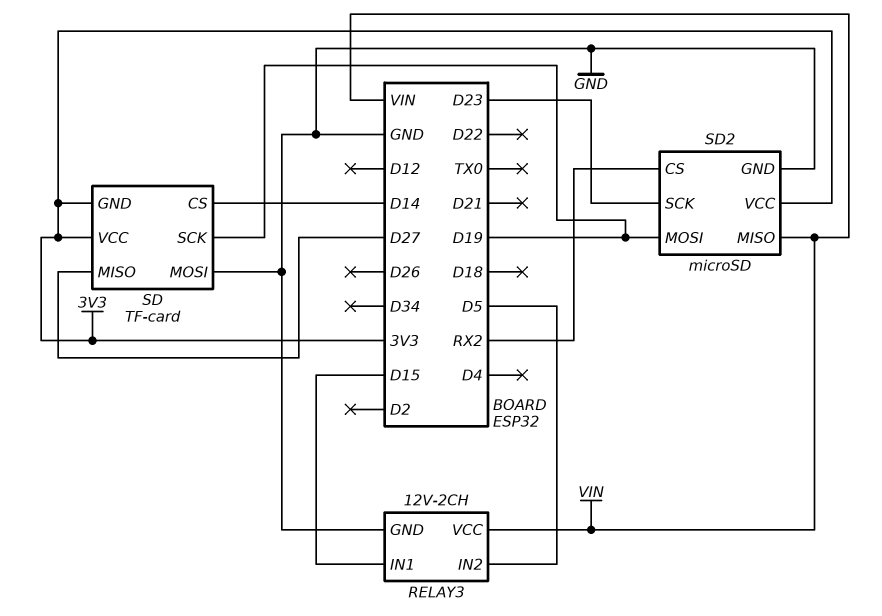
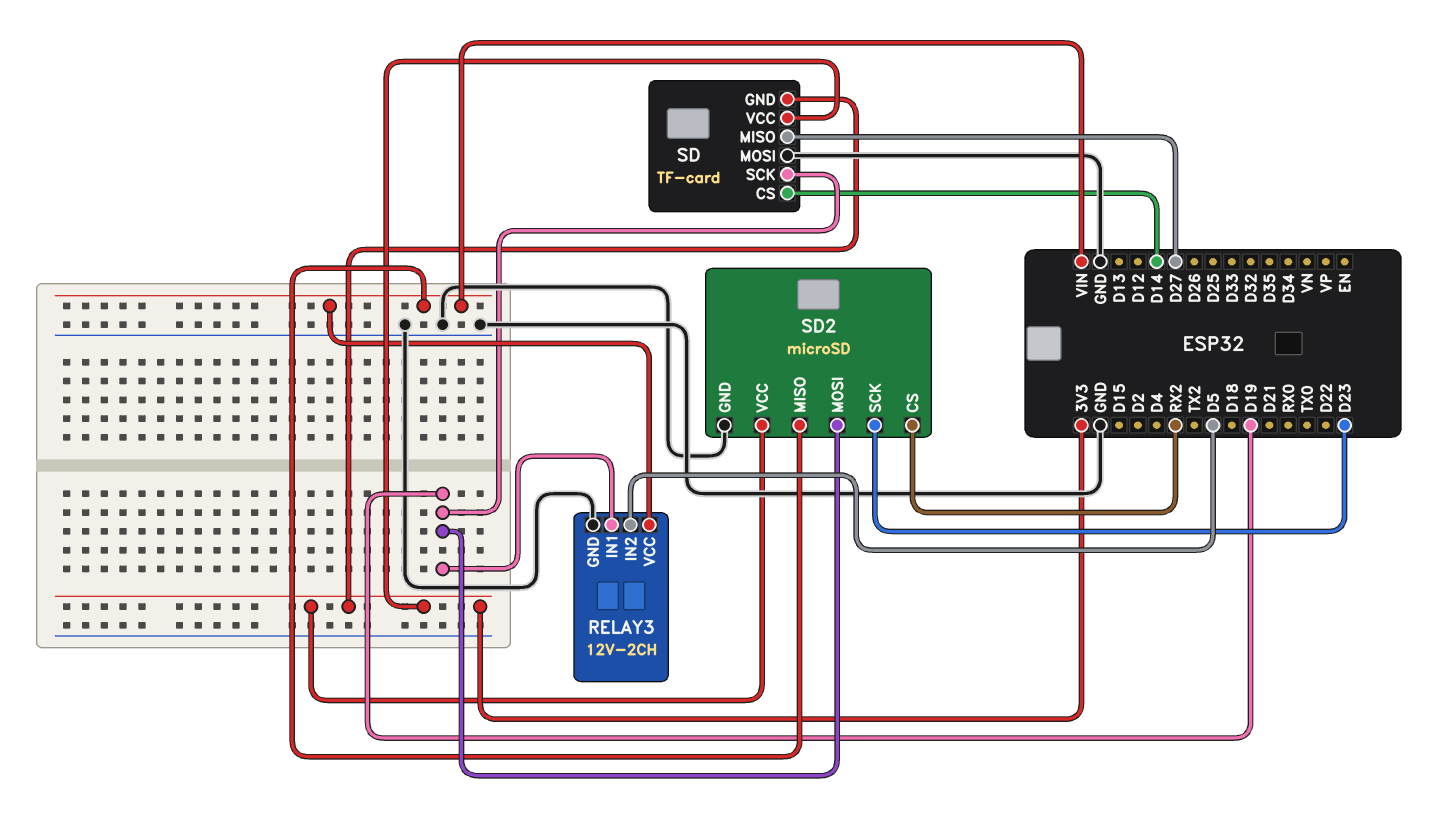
RELAY3 pin IN1: D15 -> D19

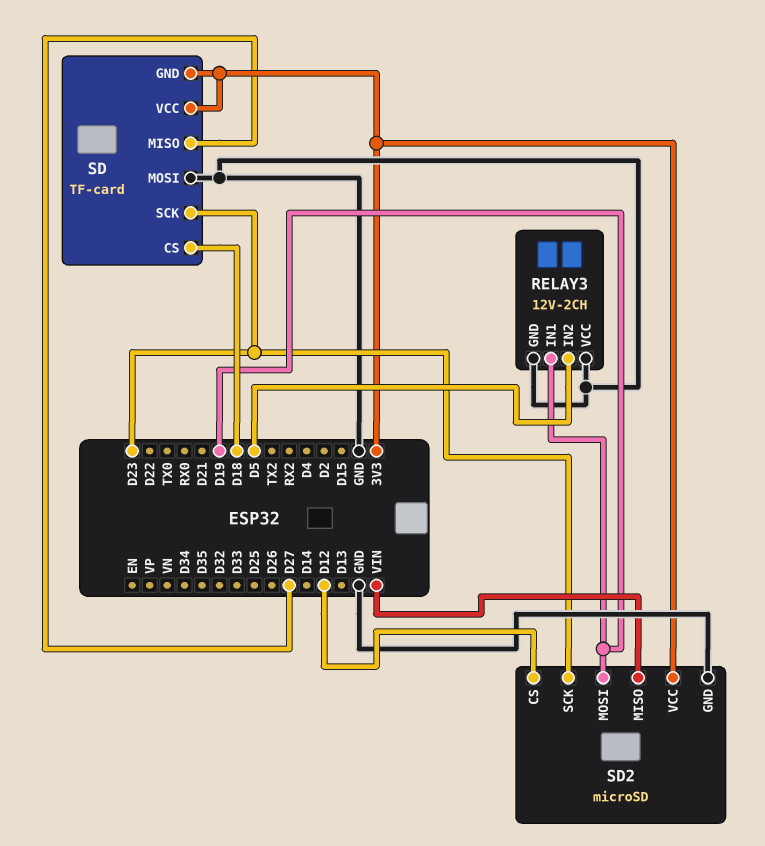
RELAY3 pin VCC: VIN -> GND
SD pin CS: D14 -> D18
SD pin SCK: D19 -> D23
SD2 pin CS: RX2 -> D12

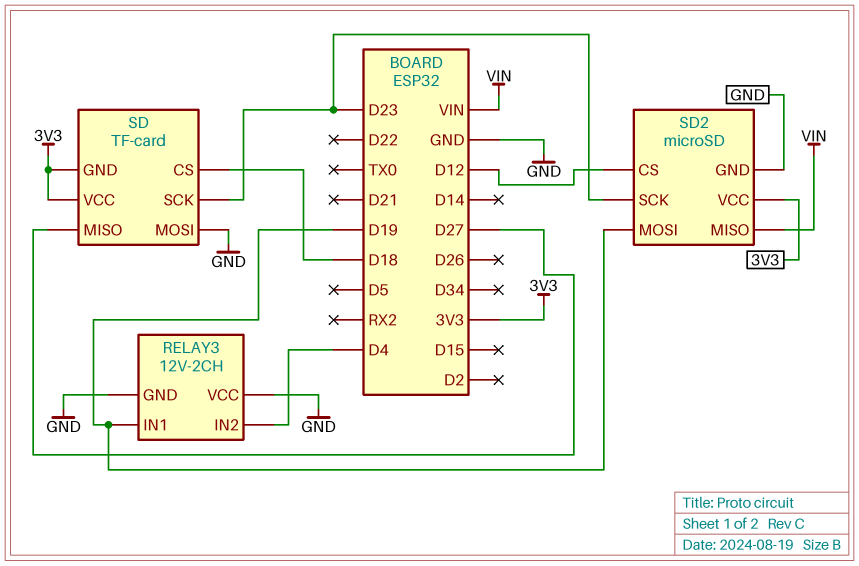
RELAY3 pin IN2: D5 -> D4

